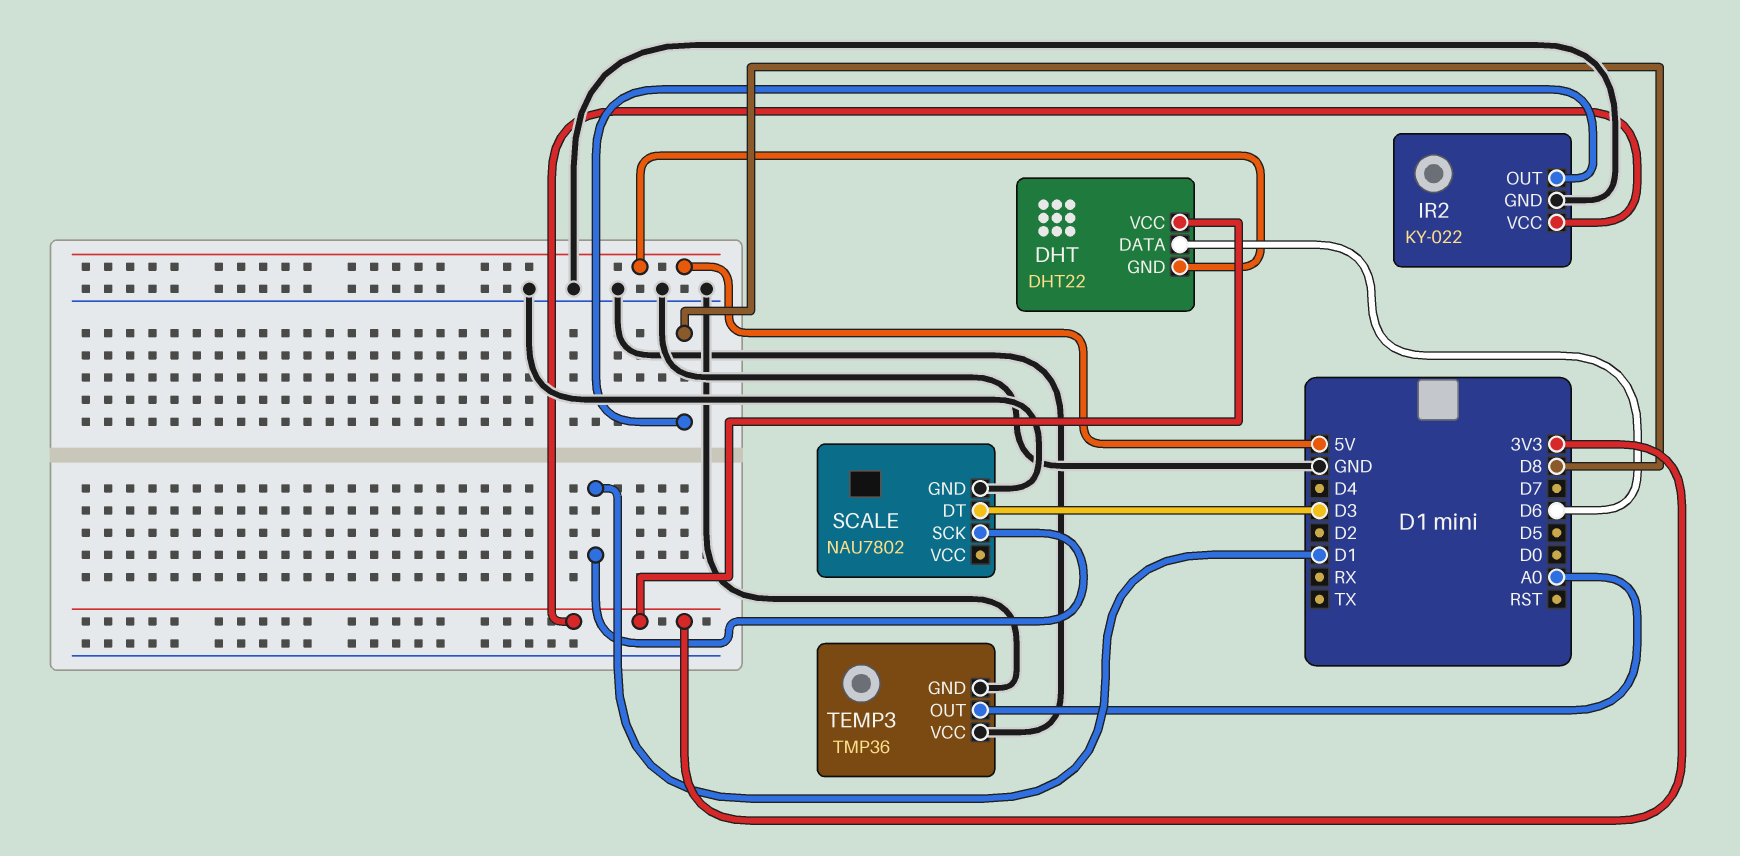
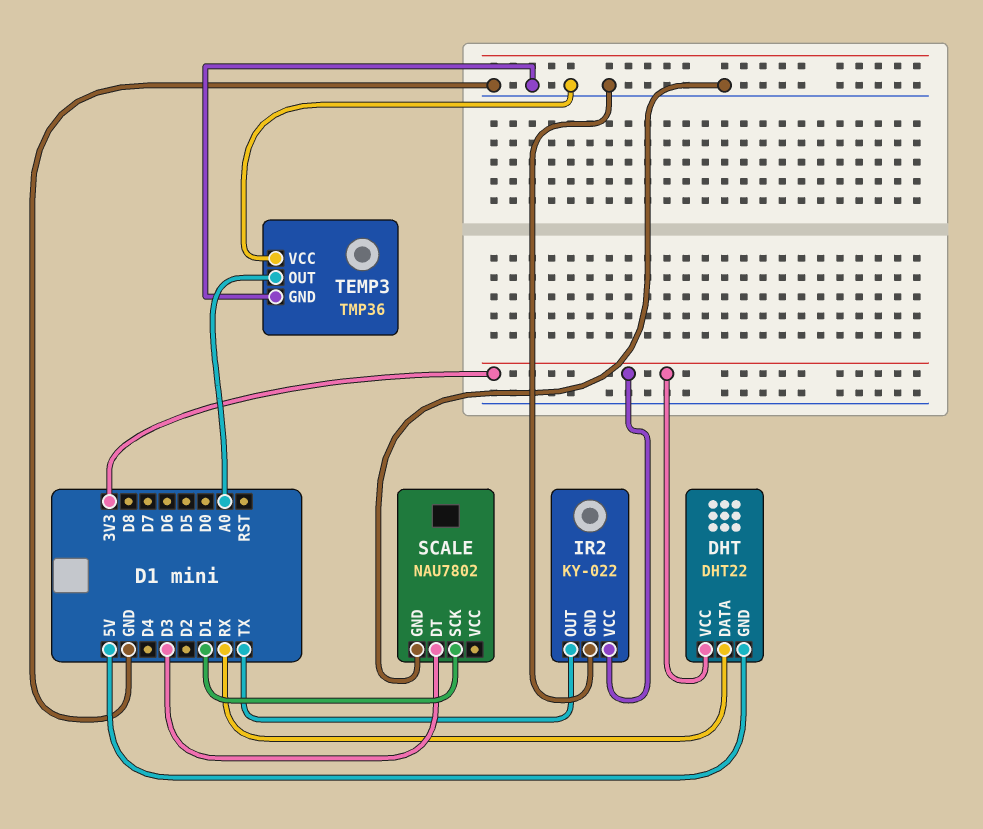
DHT pin DATA: D6 -> RX
IR2 pin OUT: D8 -> TX

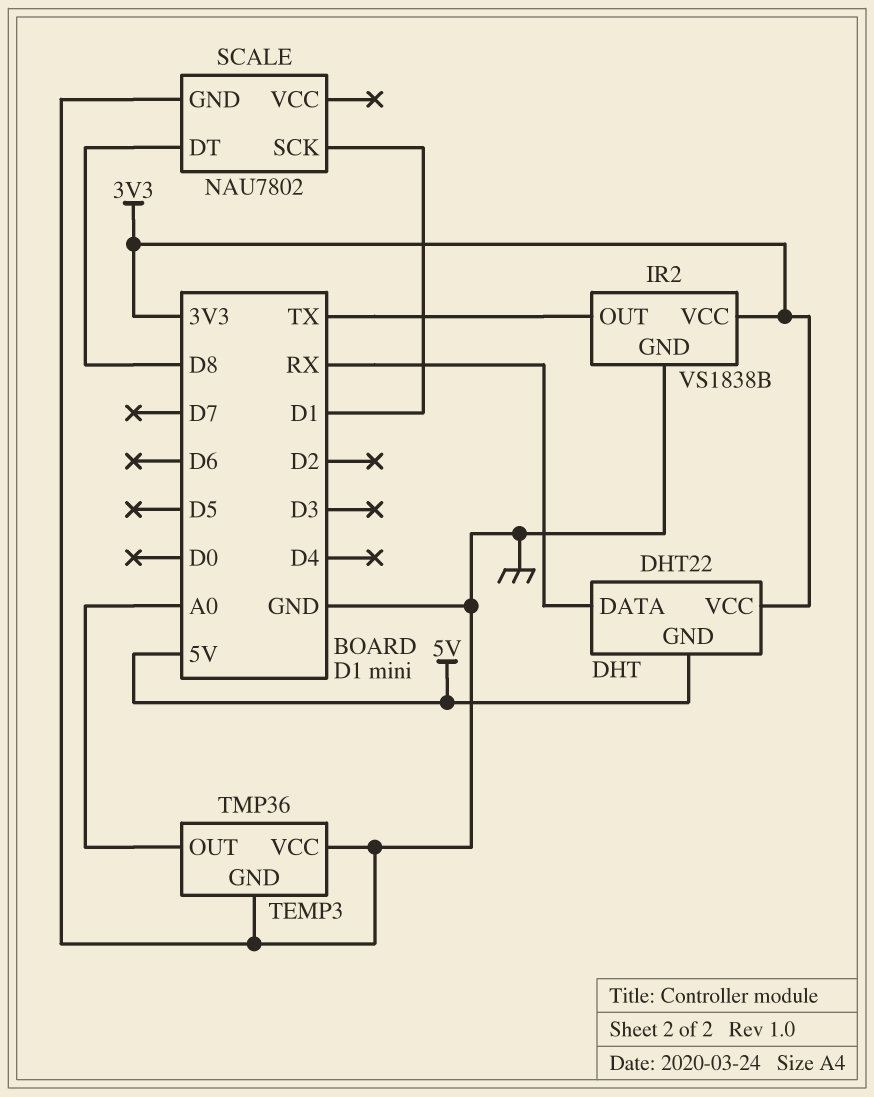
IR2: KY-022 -> VS1838B
SCALE pin DT: D3 -> D8

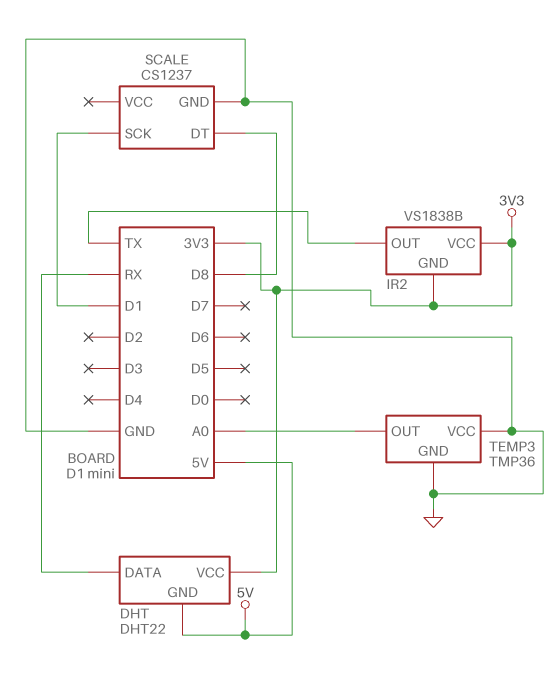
IR2 pin GND: GND -> 3V3
SCALE: NAU7802 -> CS1237

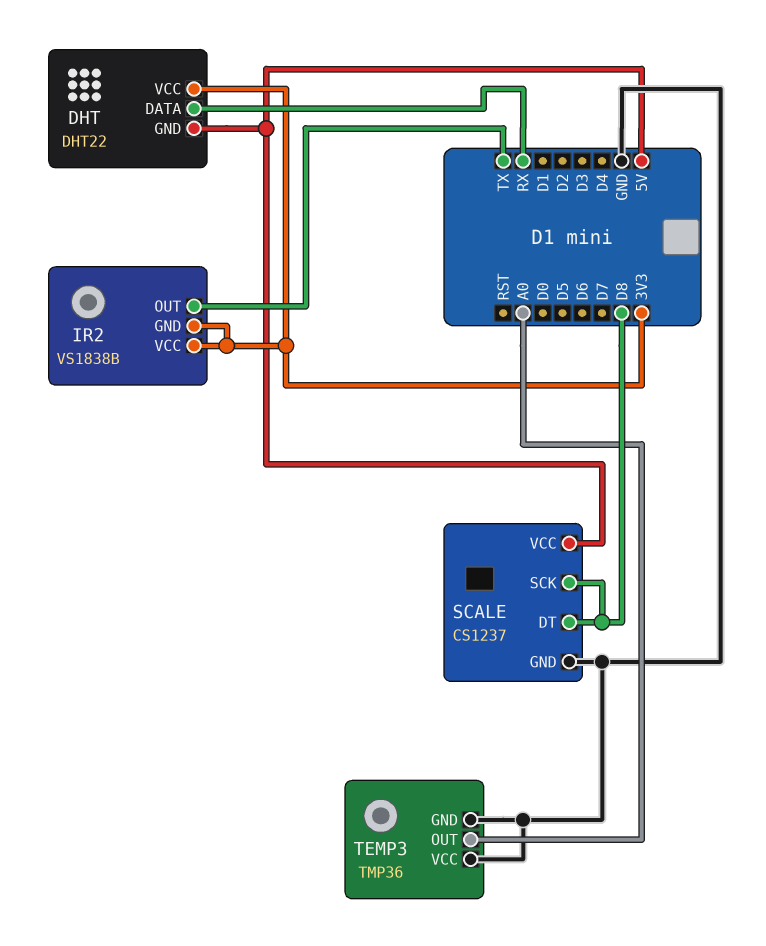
SCALE pin SCK: D1 -> D8
SCALE pin VCC: none -> 5V

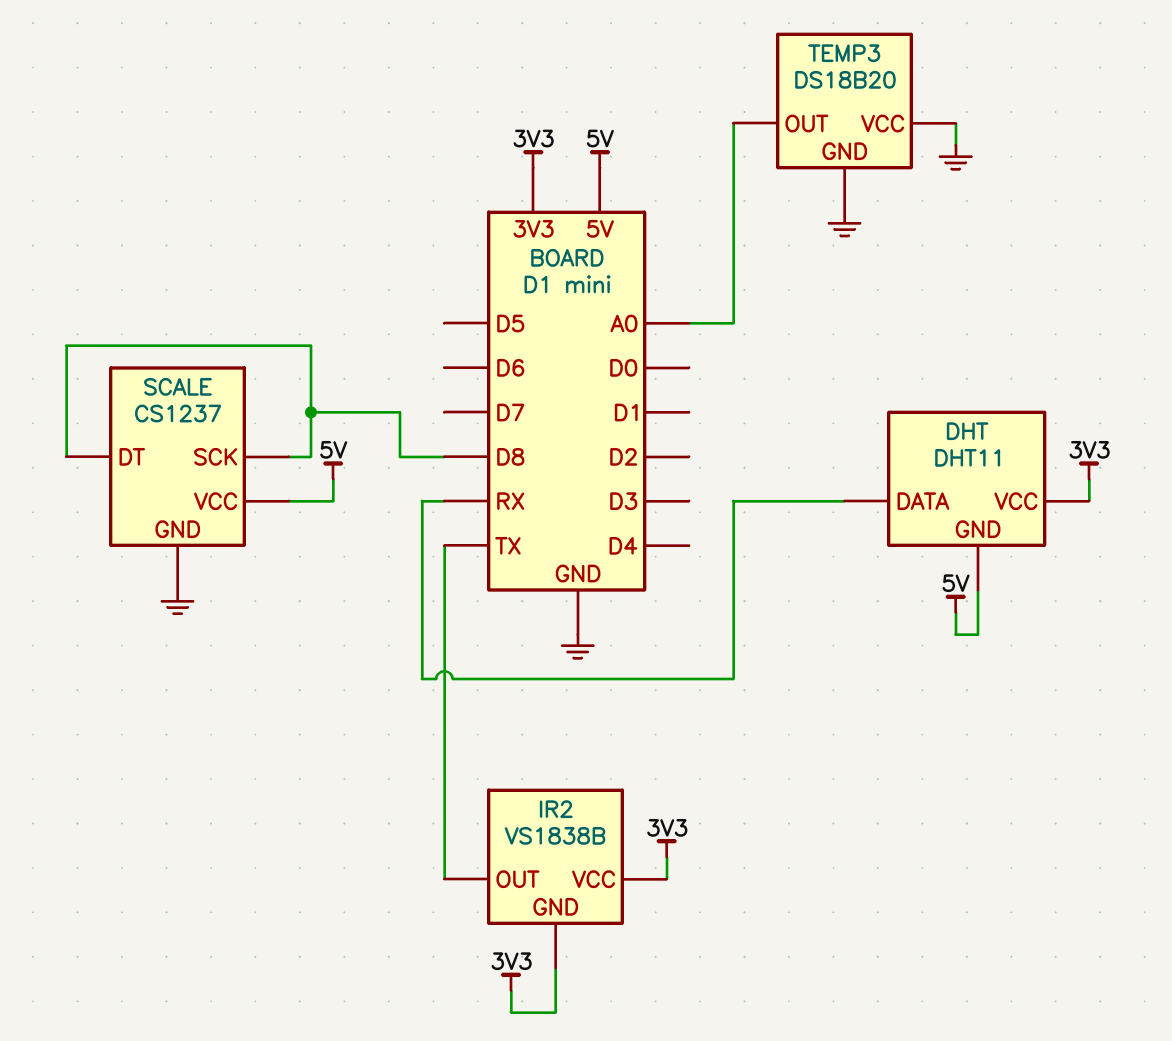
DHT: DHT22 -> DHT11
TEMP3: TMP36 -> DS18B20

